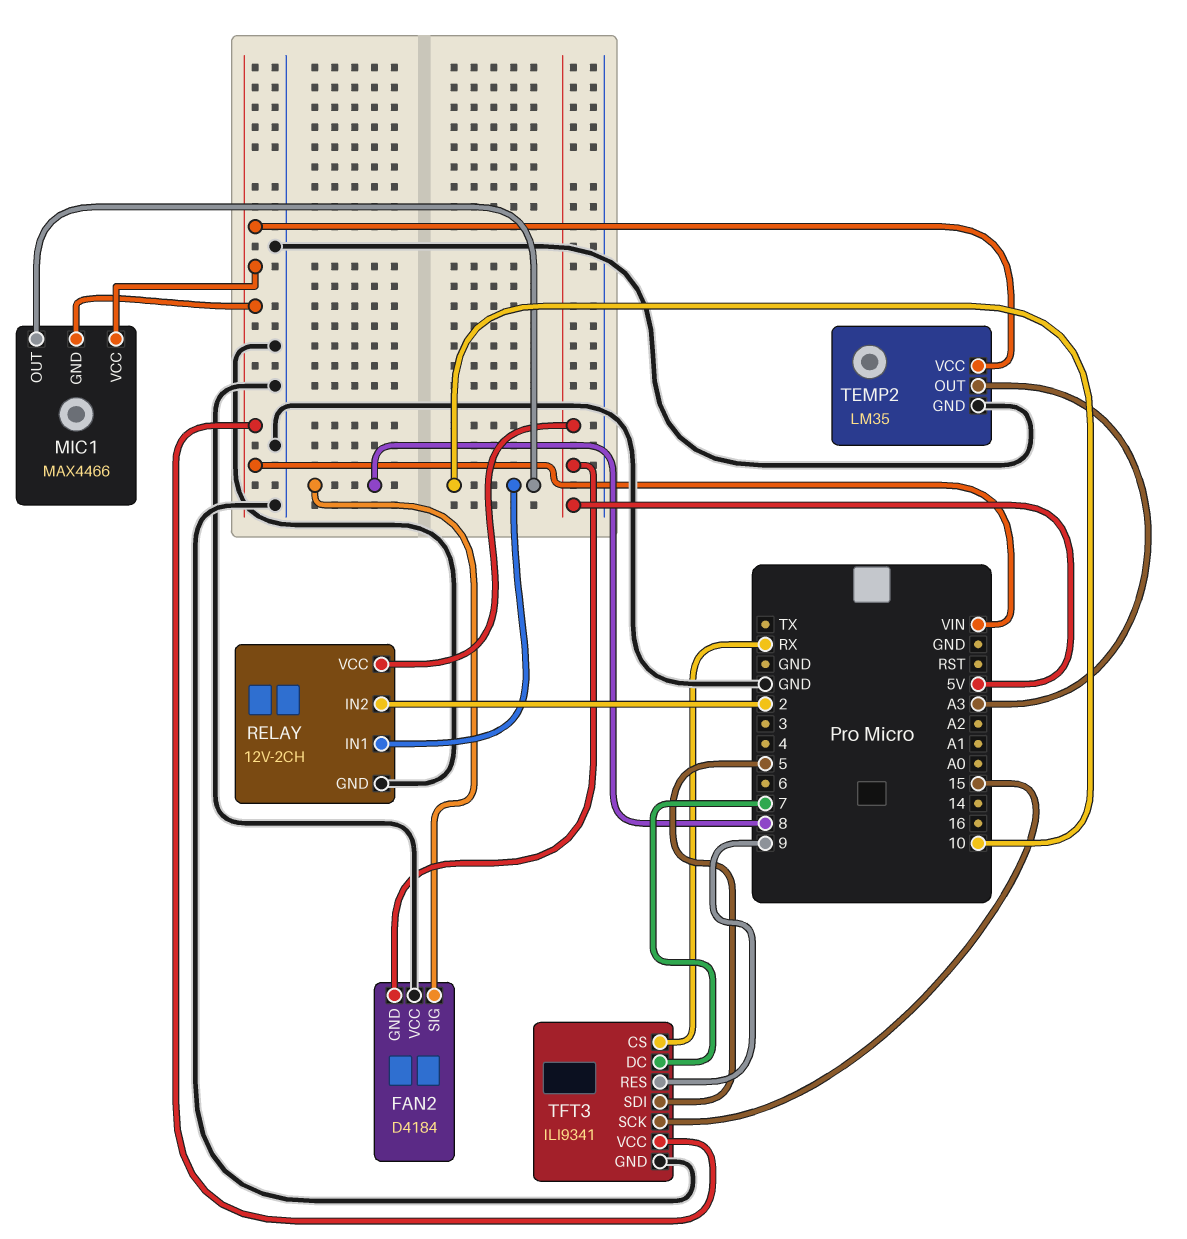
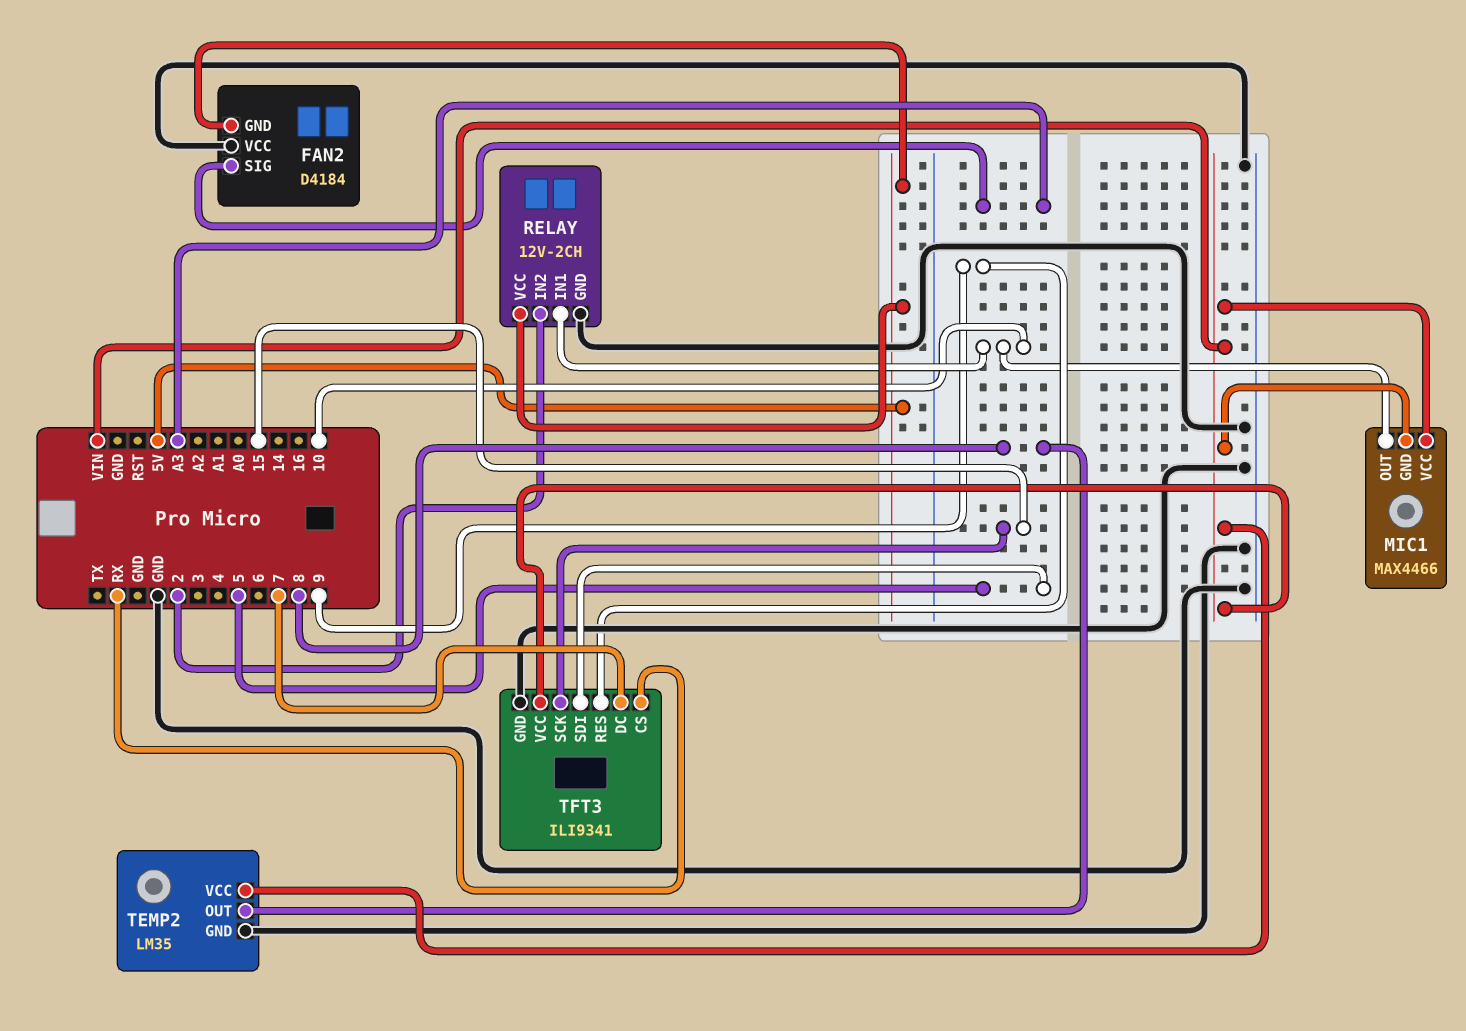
FAN2 pin SIG: 8 -> A3
TEMP2 pin OUT: A3 -> 8

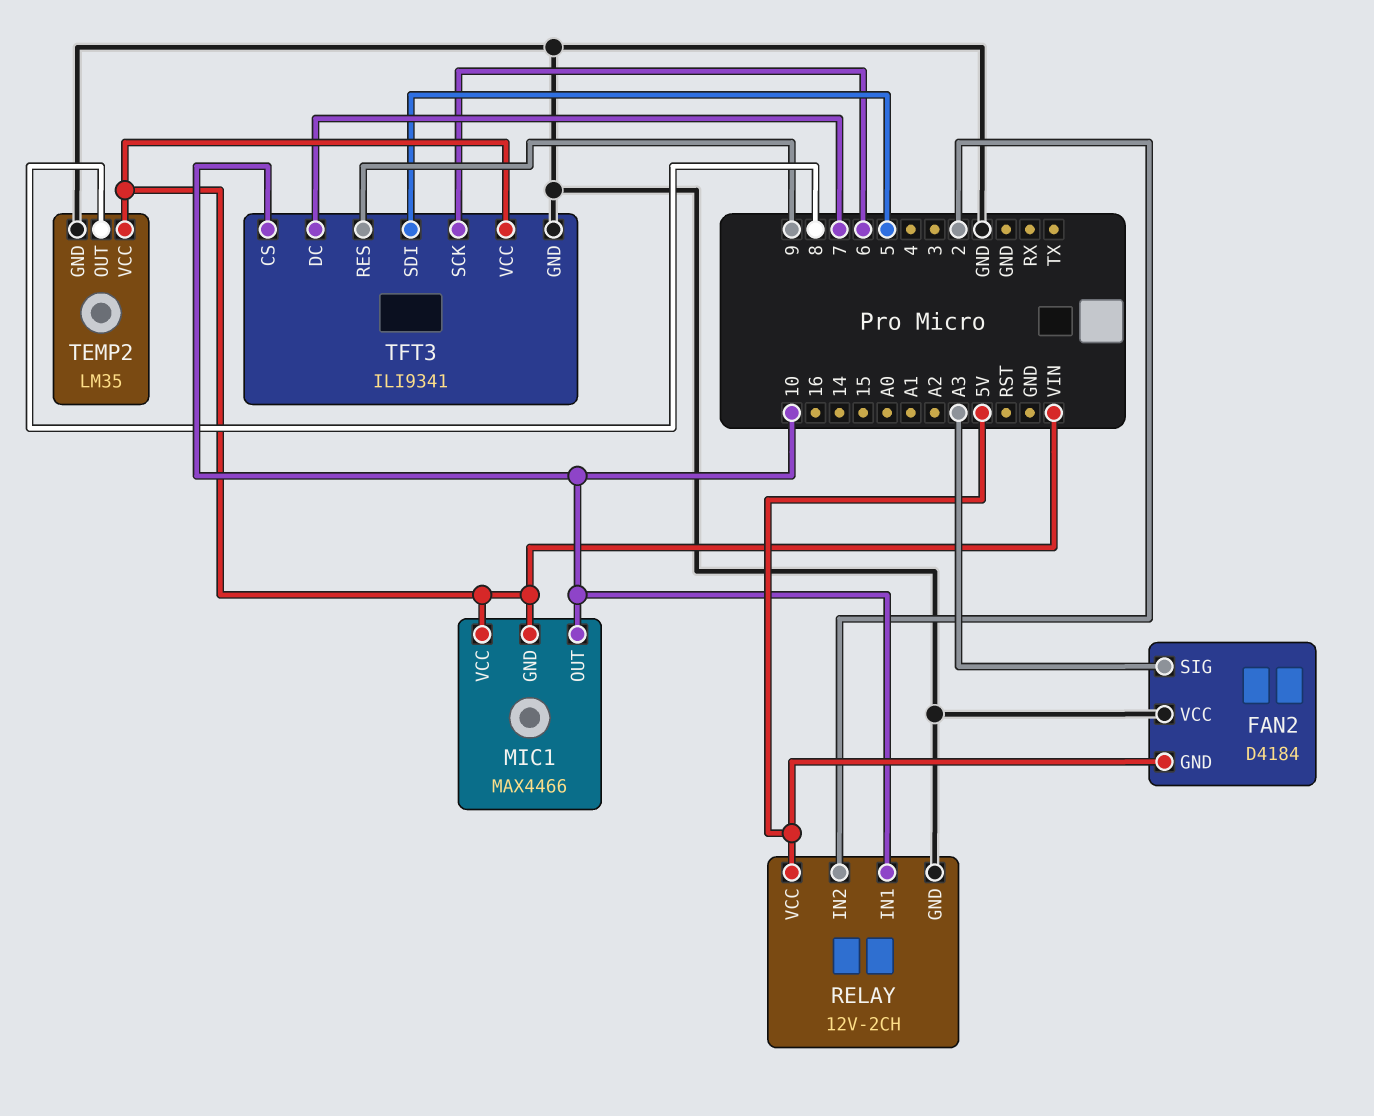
TFT3 pin CS: RX -> 10
TFT3 pin SCK: 15 -> 6

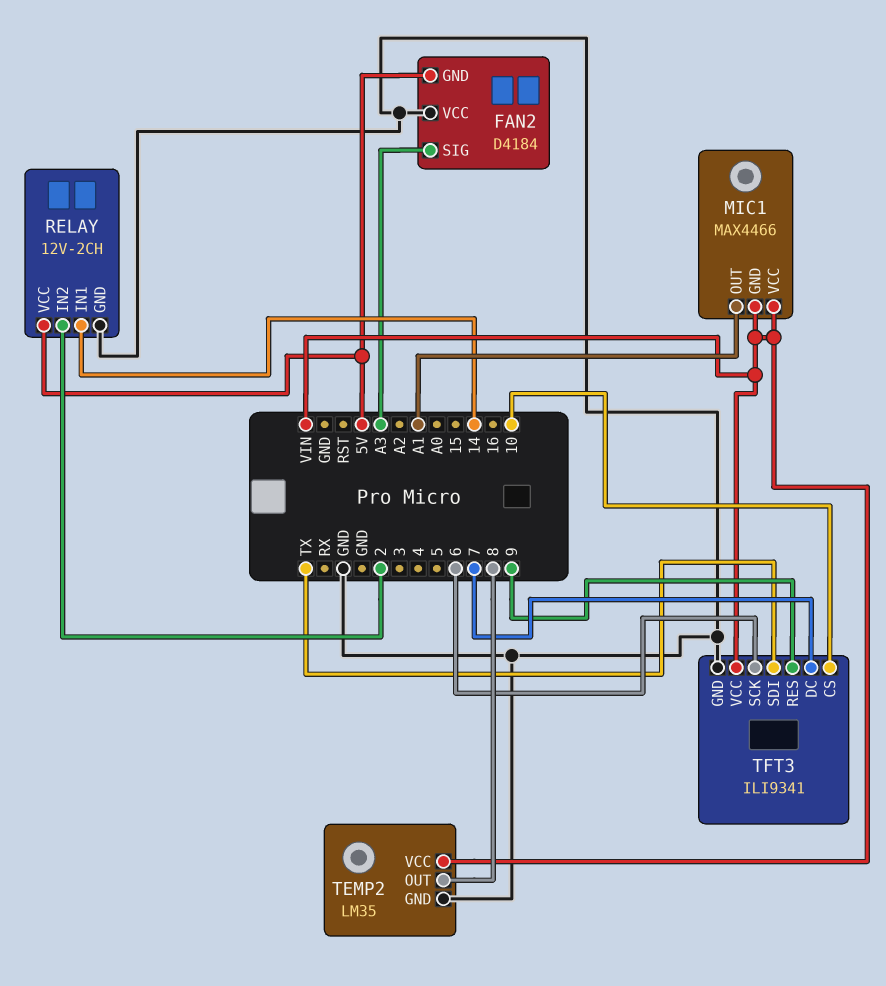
MIC1 pin OUT: 10 -> A1
RELAY pin IN1: 10 -> 14
TFT3 pin SDI: 5 -> TX

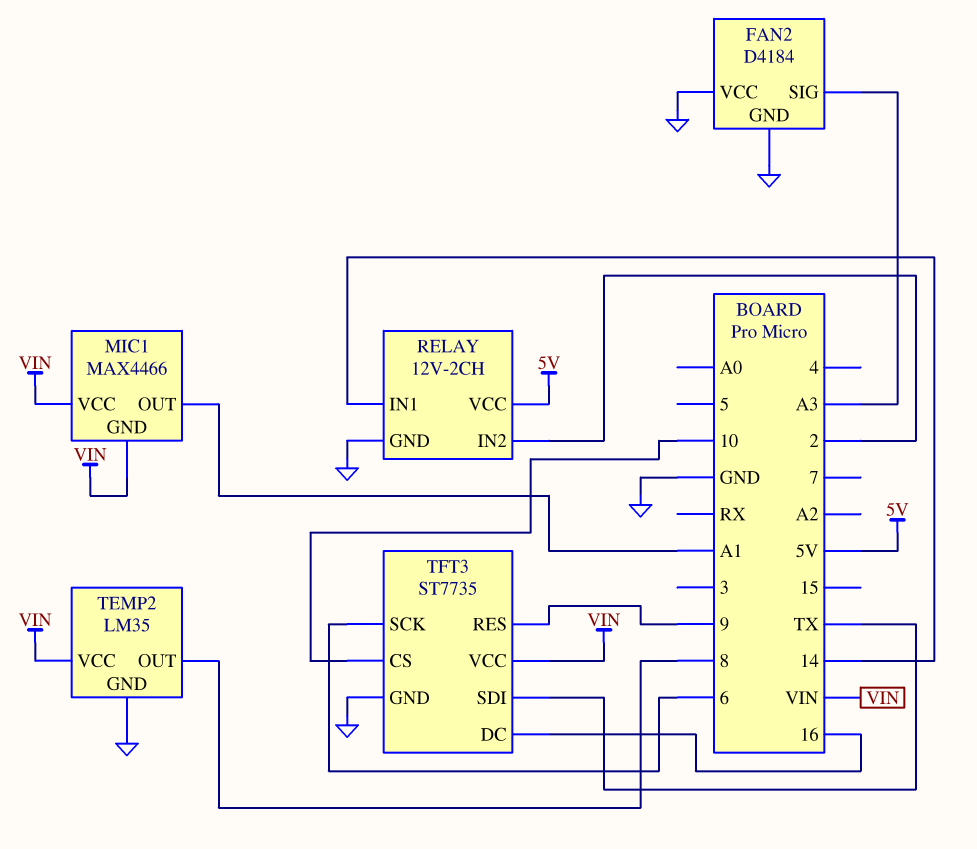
FAN2 pin GND: 5V -> GND
TFT3: ILI9341 -> ST7735
TFT3 pin DC: 7 -> 16

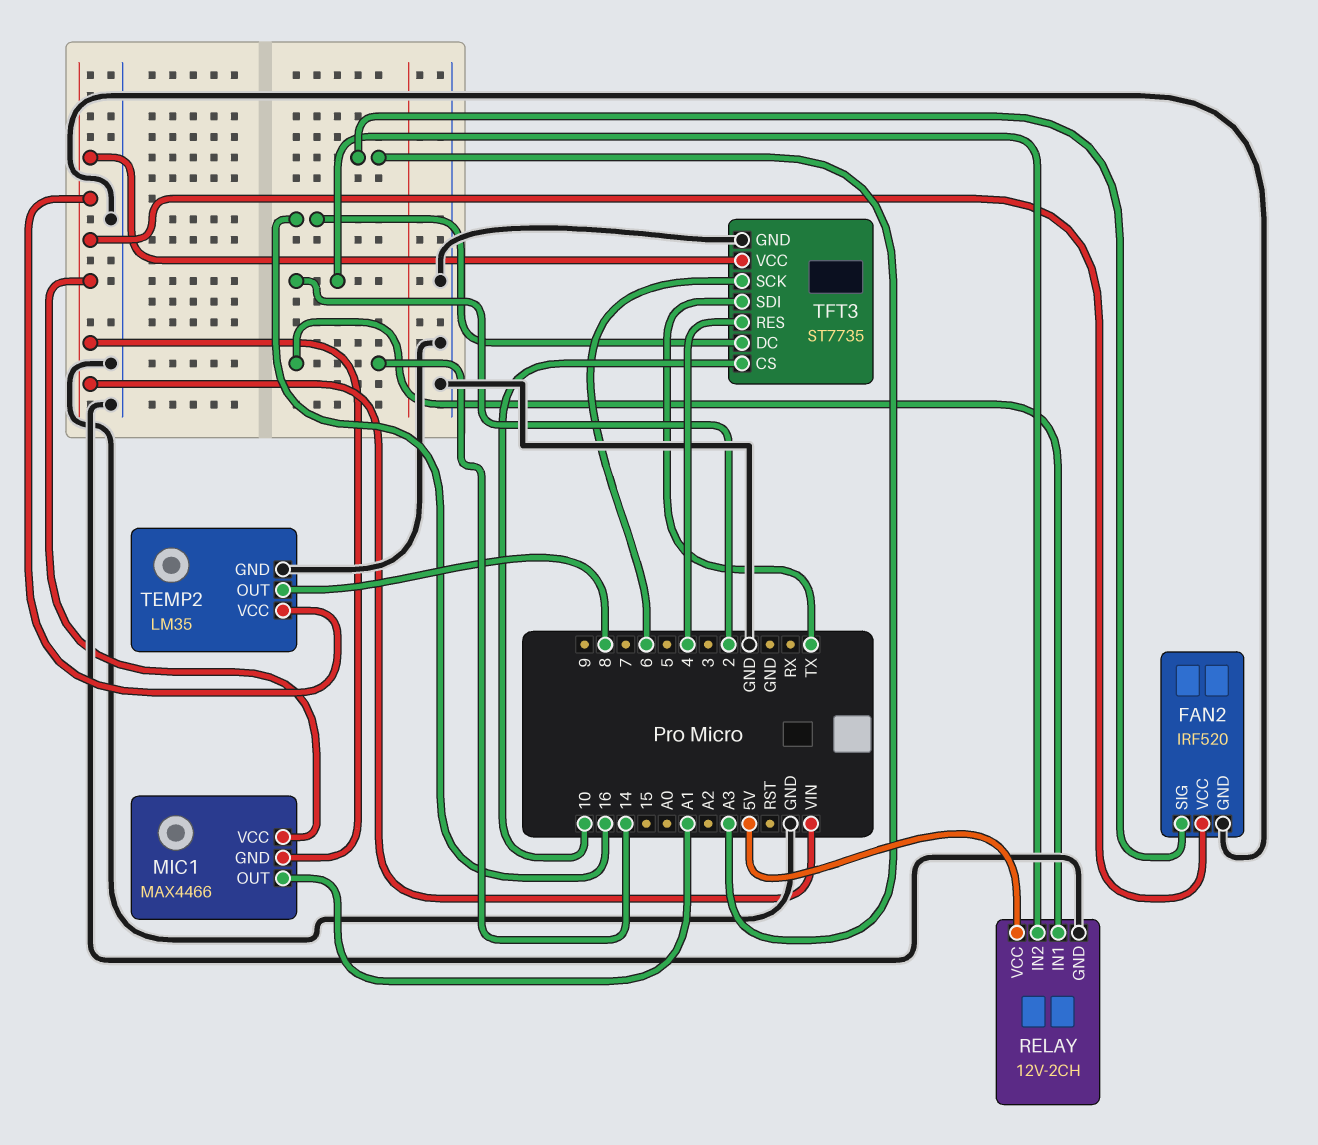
FAN2: D4184 -> IRF520
FAN2 pin VCC: GND -> VIN
TFT3 pin RES: 9 -> 4

